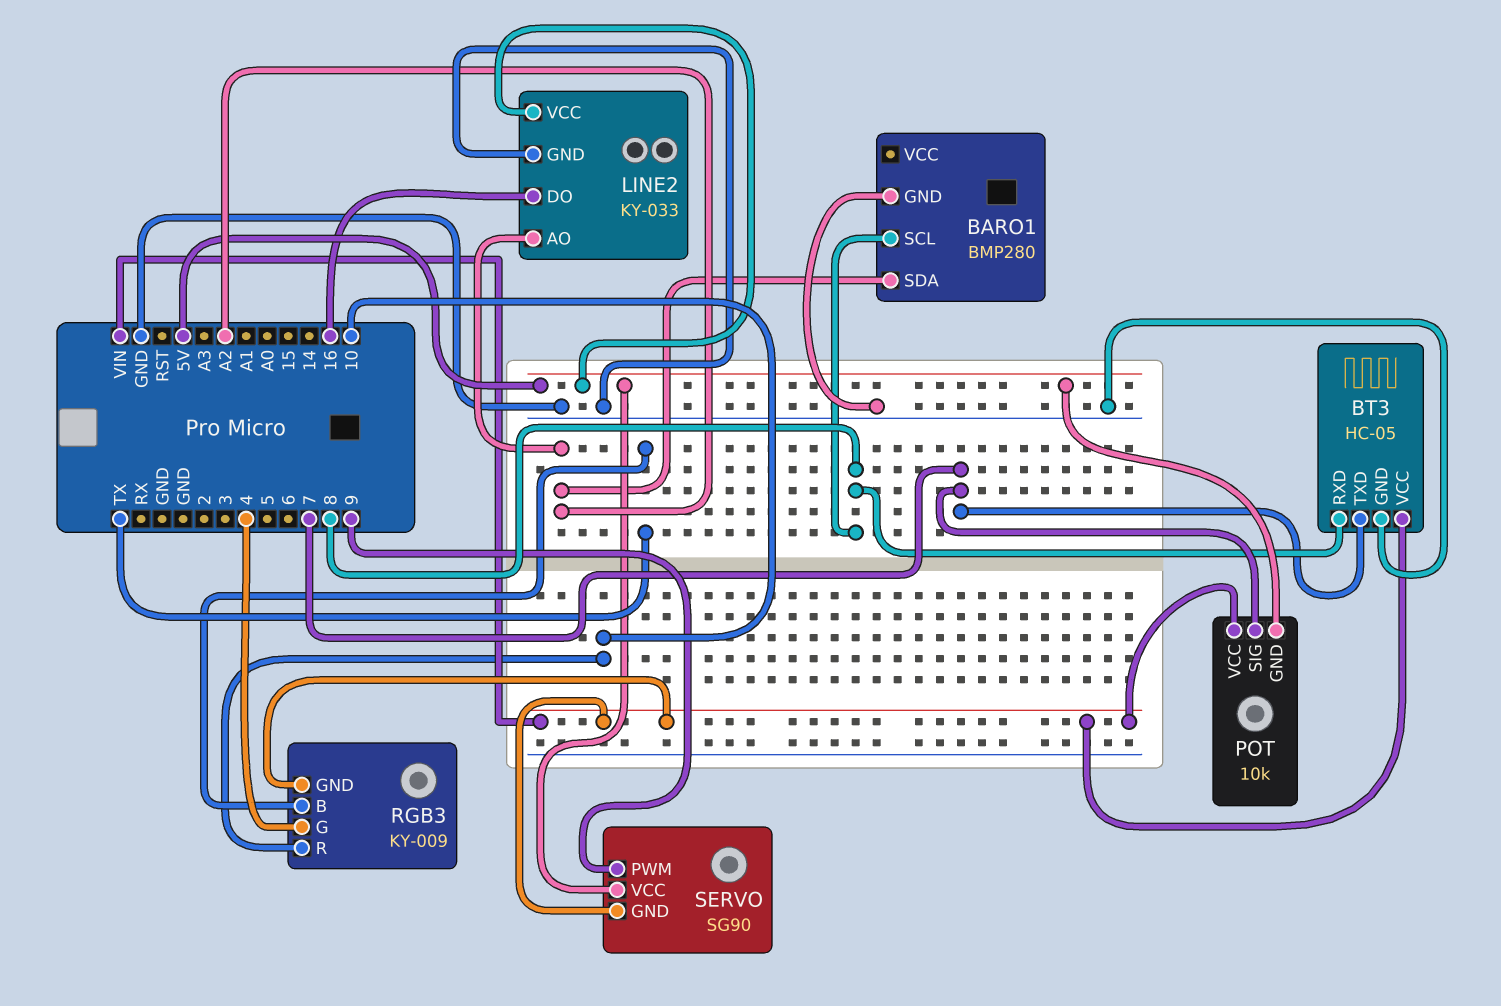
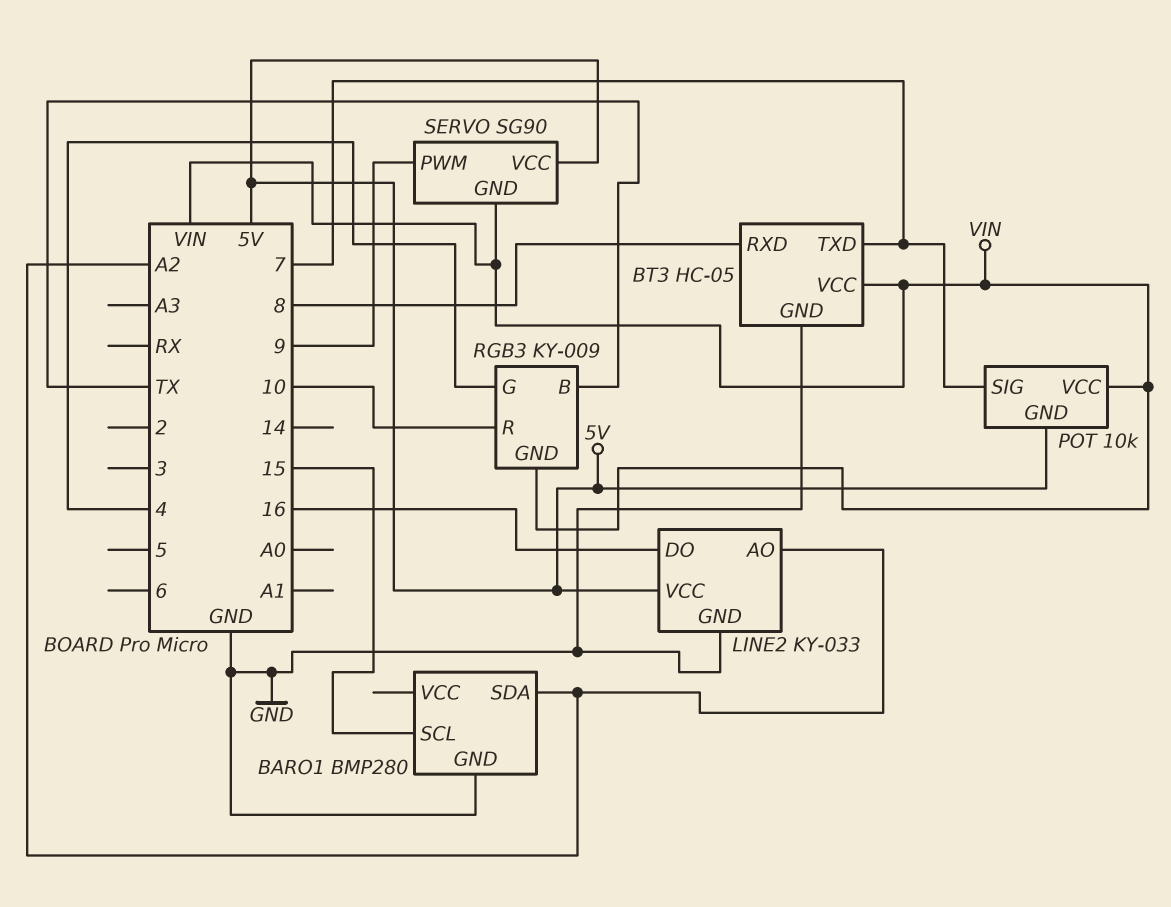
BARO1 pin SCL: 8 -> 15

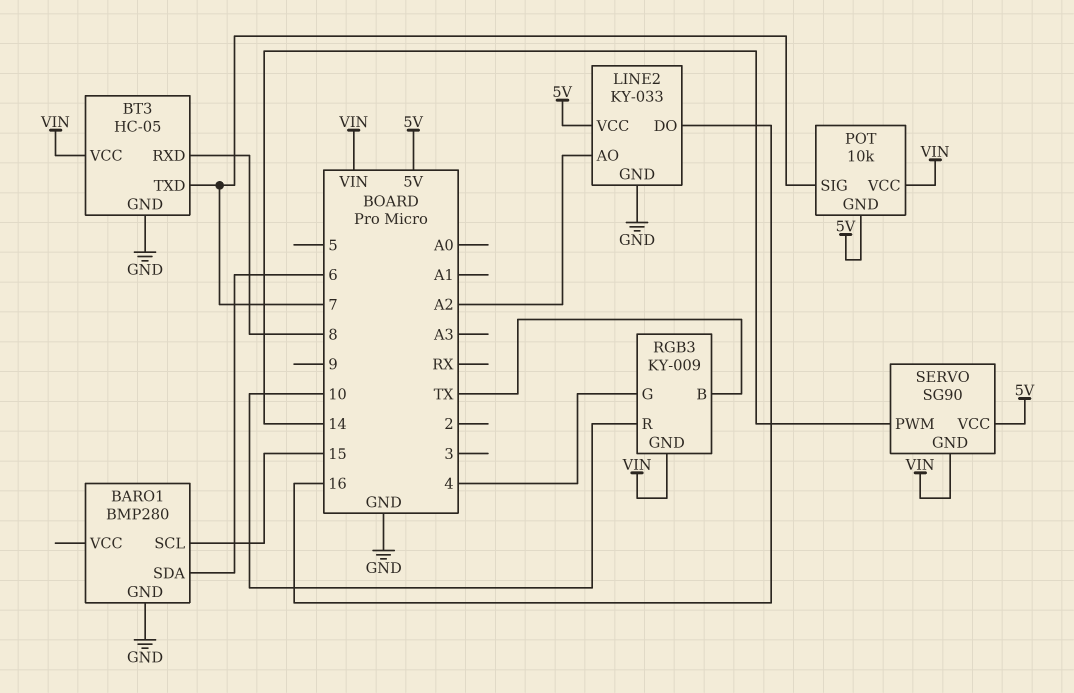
BARO1 pin SDA: A2 -> 6
SERVO pin PWM: 9 -> 14

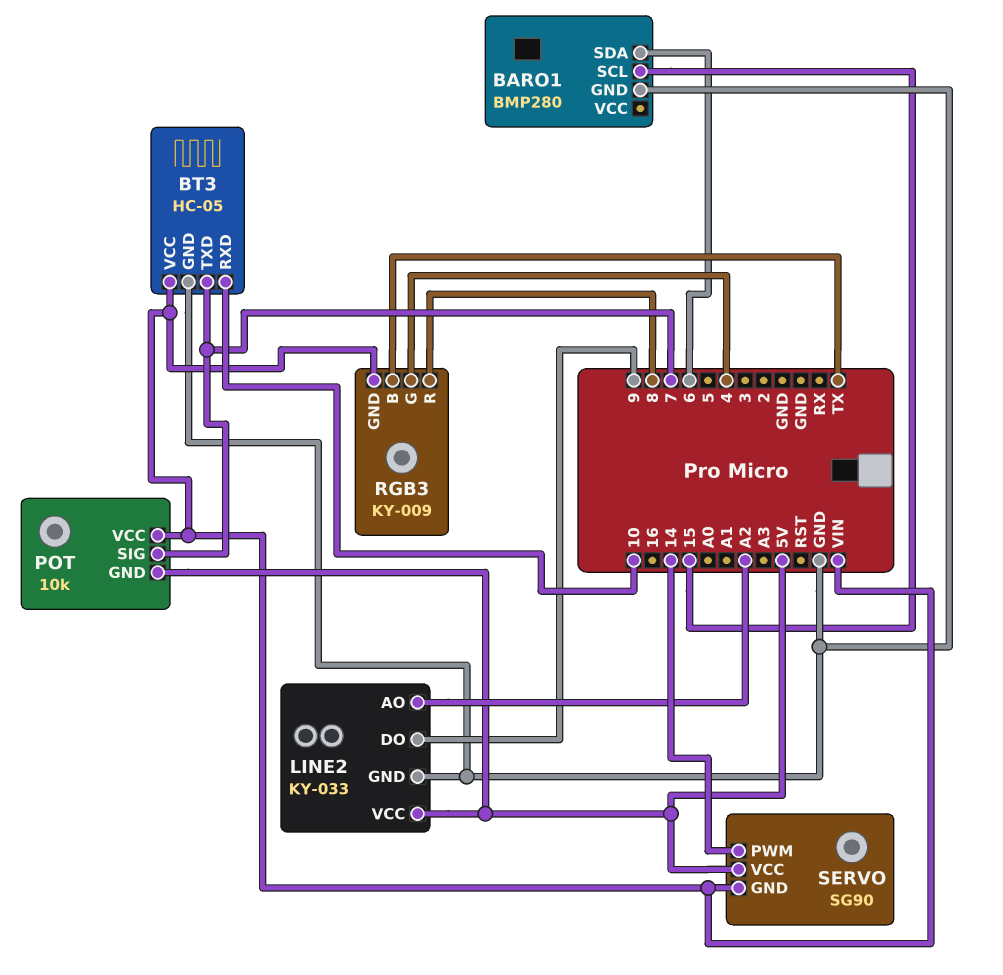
BT3 pin RXD: 8 -> 10
LINE2 pin DO: 16 -> 9
RGB3 pin R: 10 -> 8

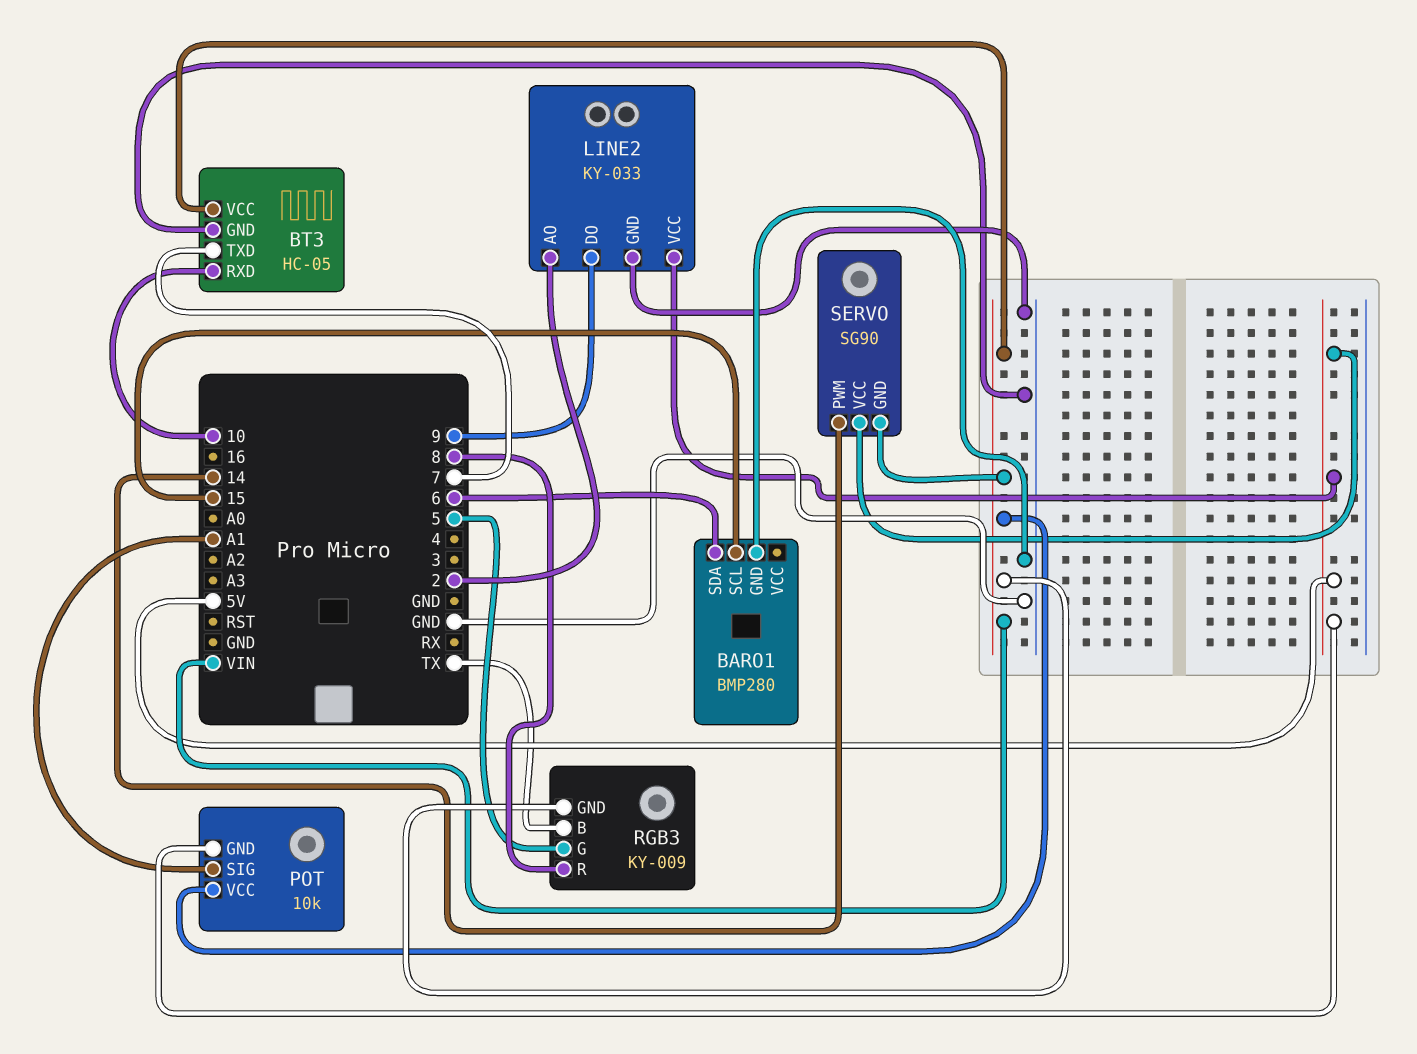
LINE2 pin AO: A2 -> 2
POT pin SIG: 7 -> A1
RGB3 pin G: 4 -> 5

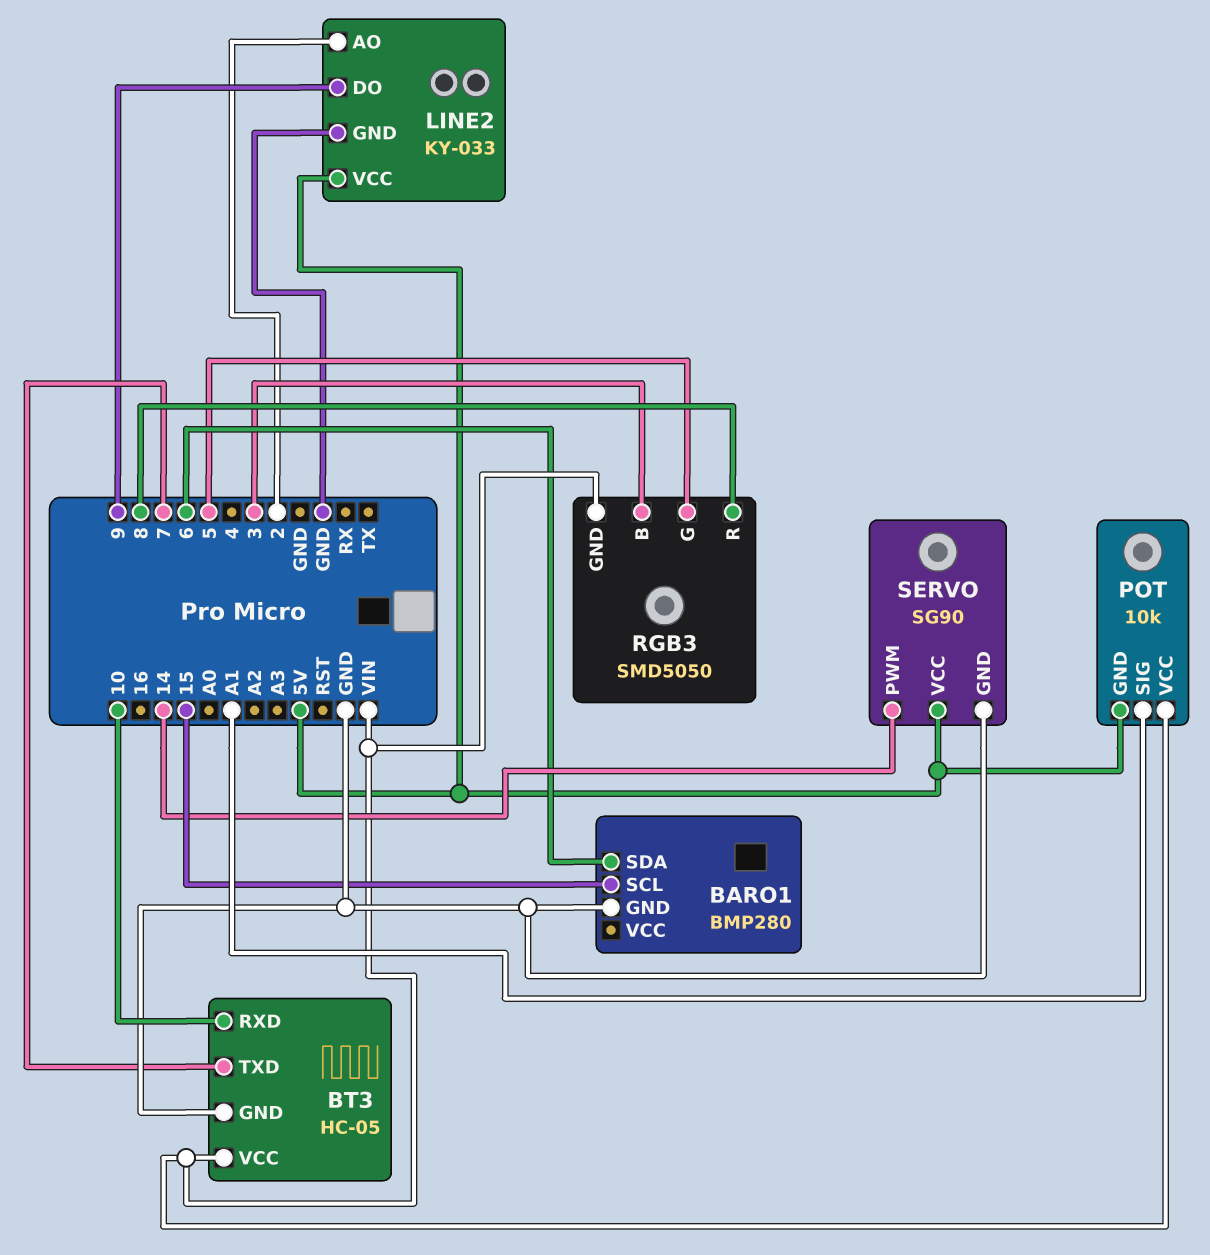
RGB3: KY-009 -> SMD5050
RGB3 pin B: TX -> 3
SERVO pin GND: VIN -> GND

